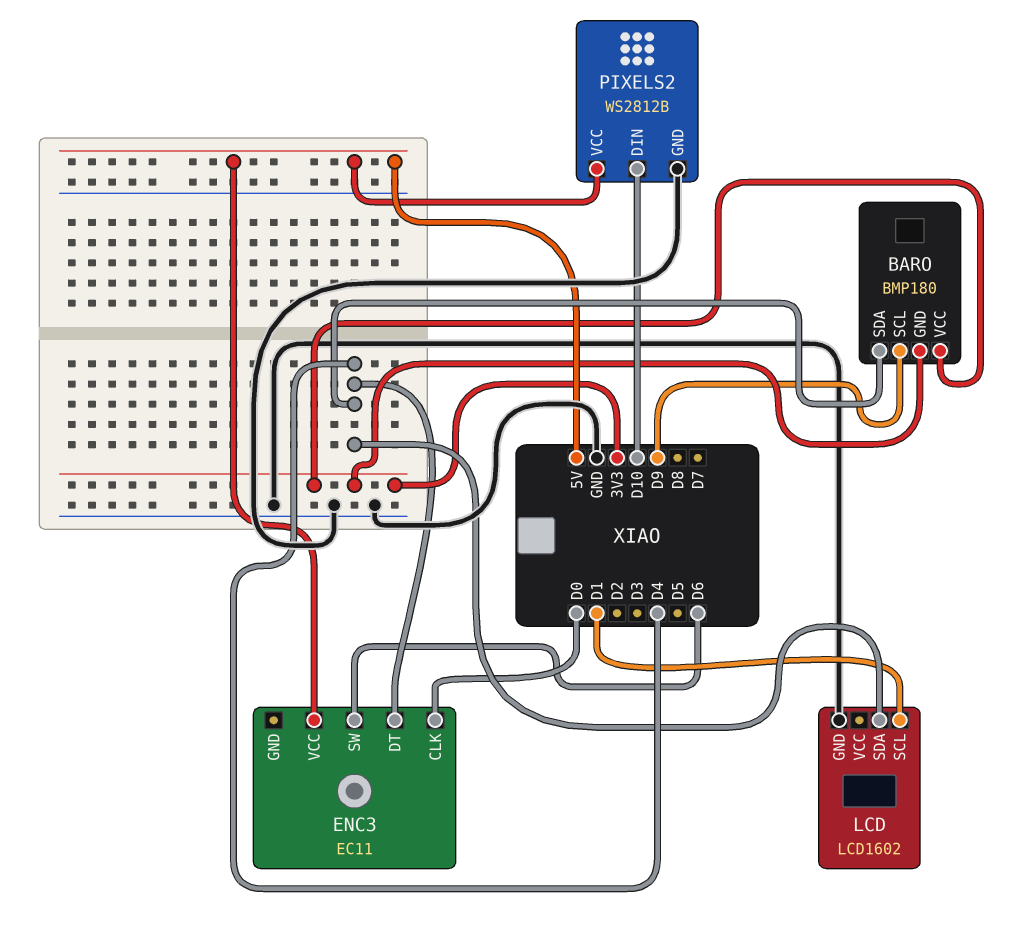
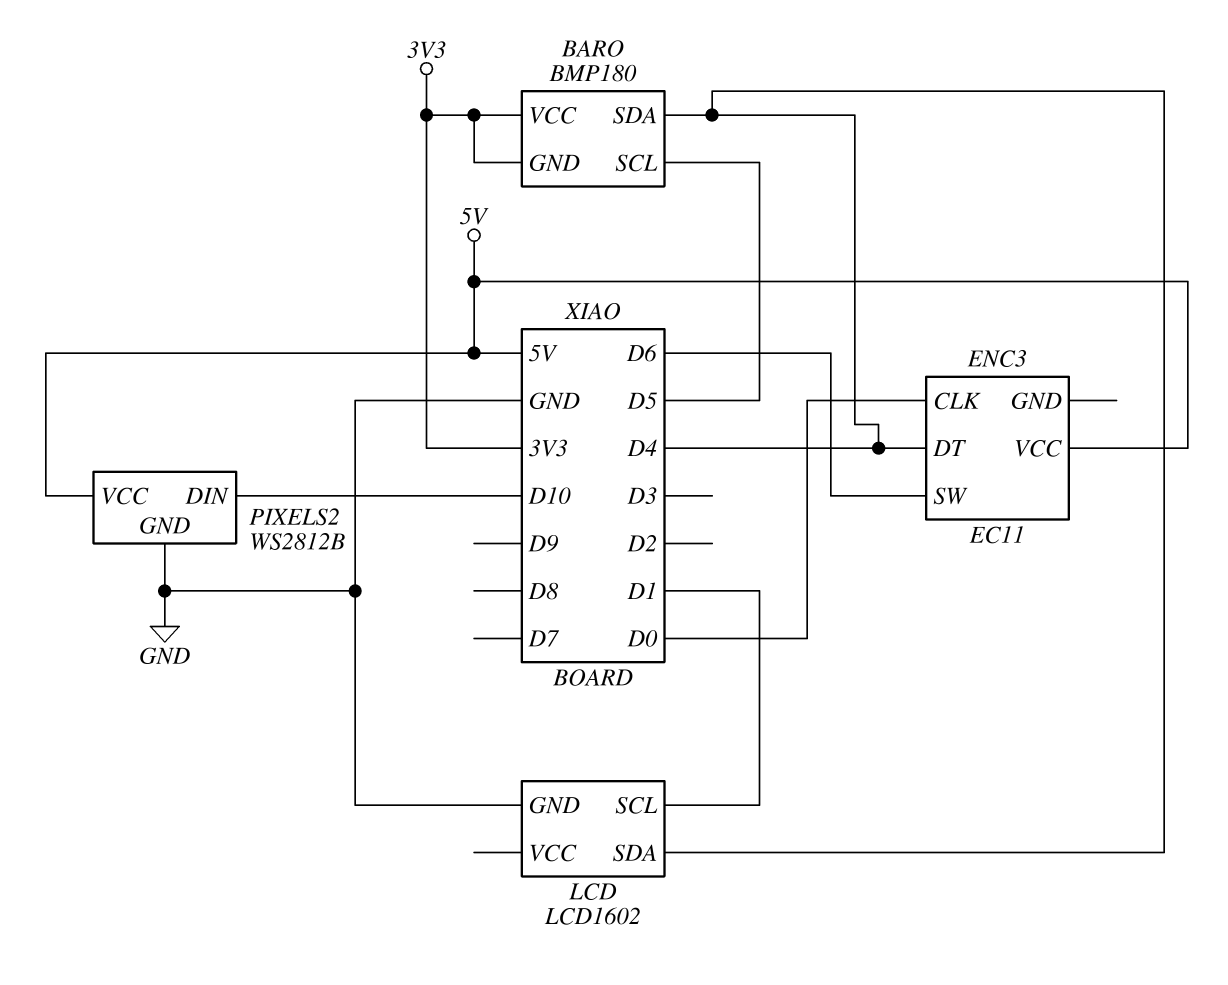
BARO pin SCL: D9 -> D5

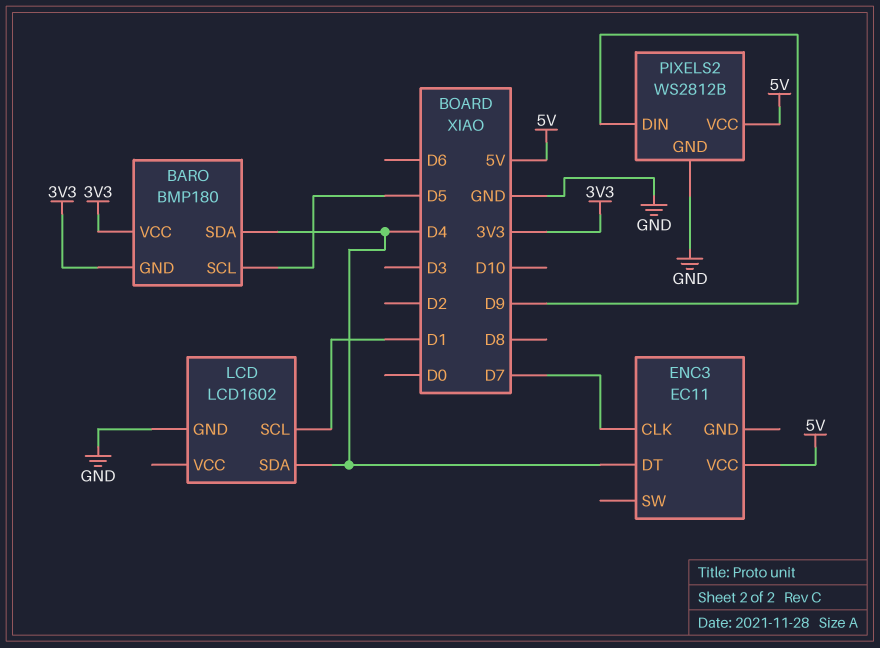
ENC3 pin CLK: D0 -> D7
ENC3 pin SW: D6 -> none
PIXELS2 pin DIN: D10 -> D9

